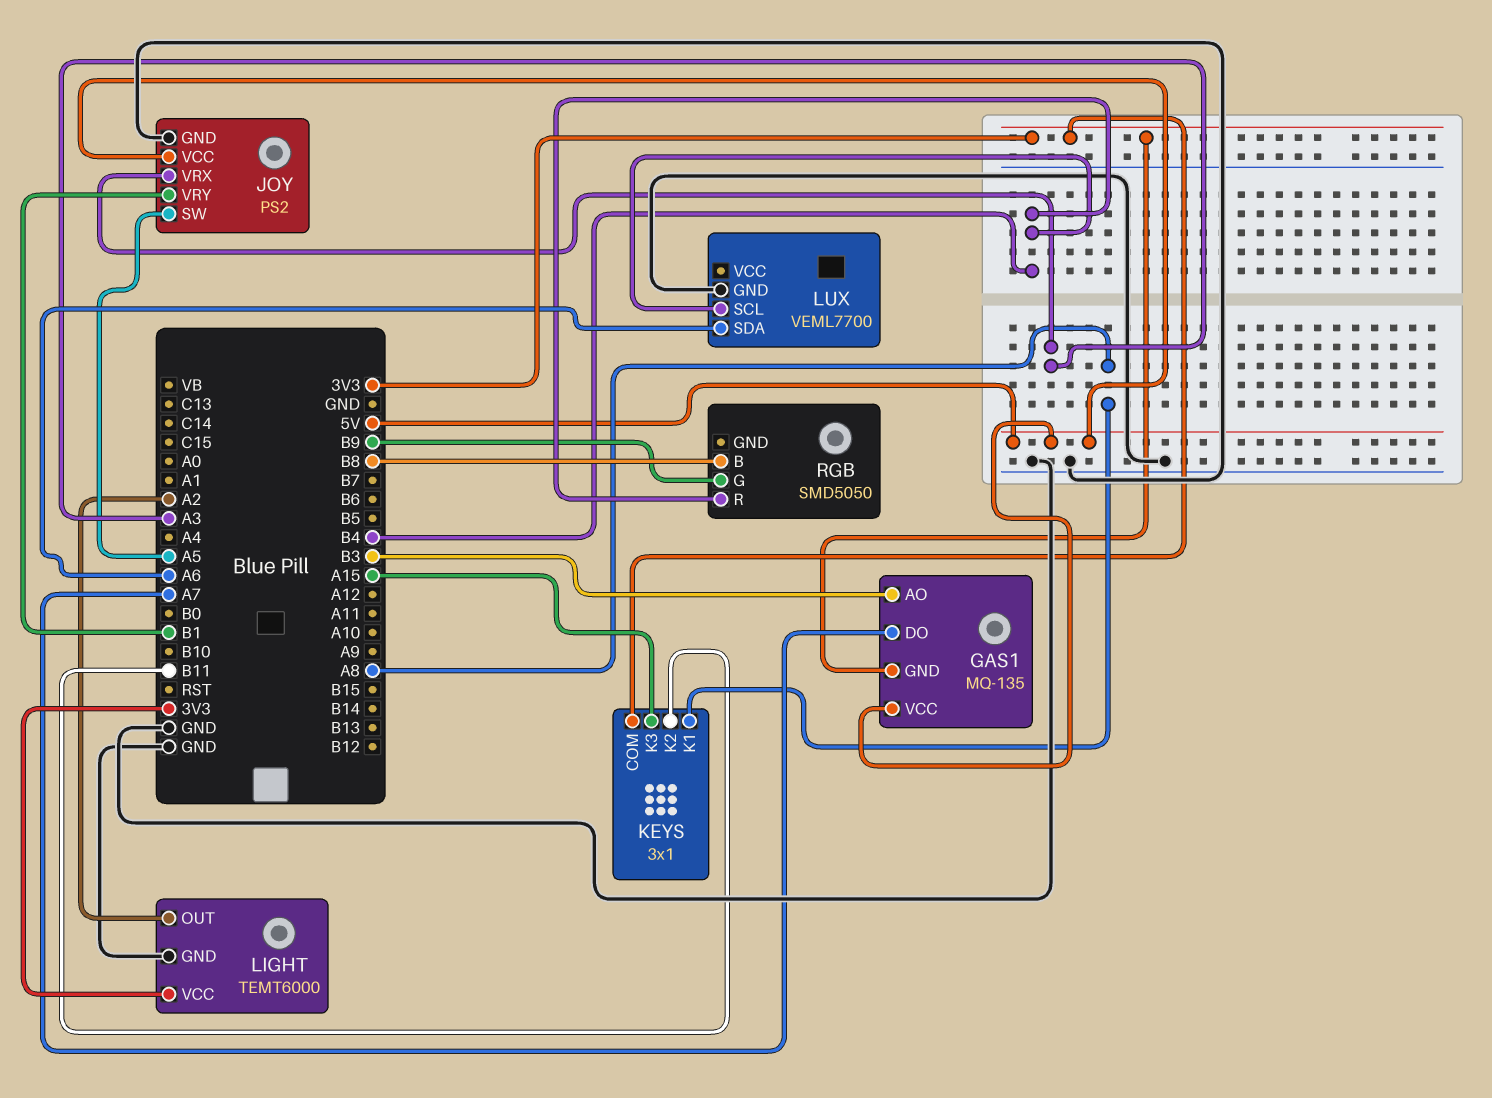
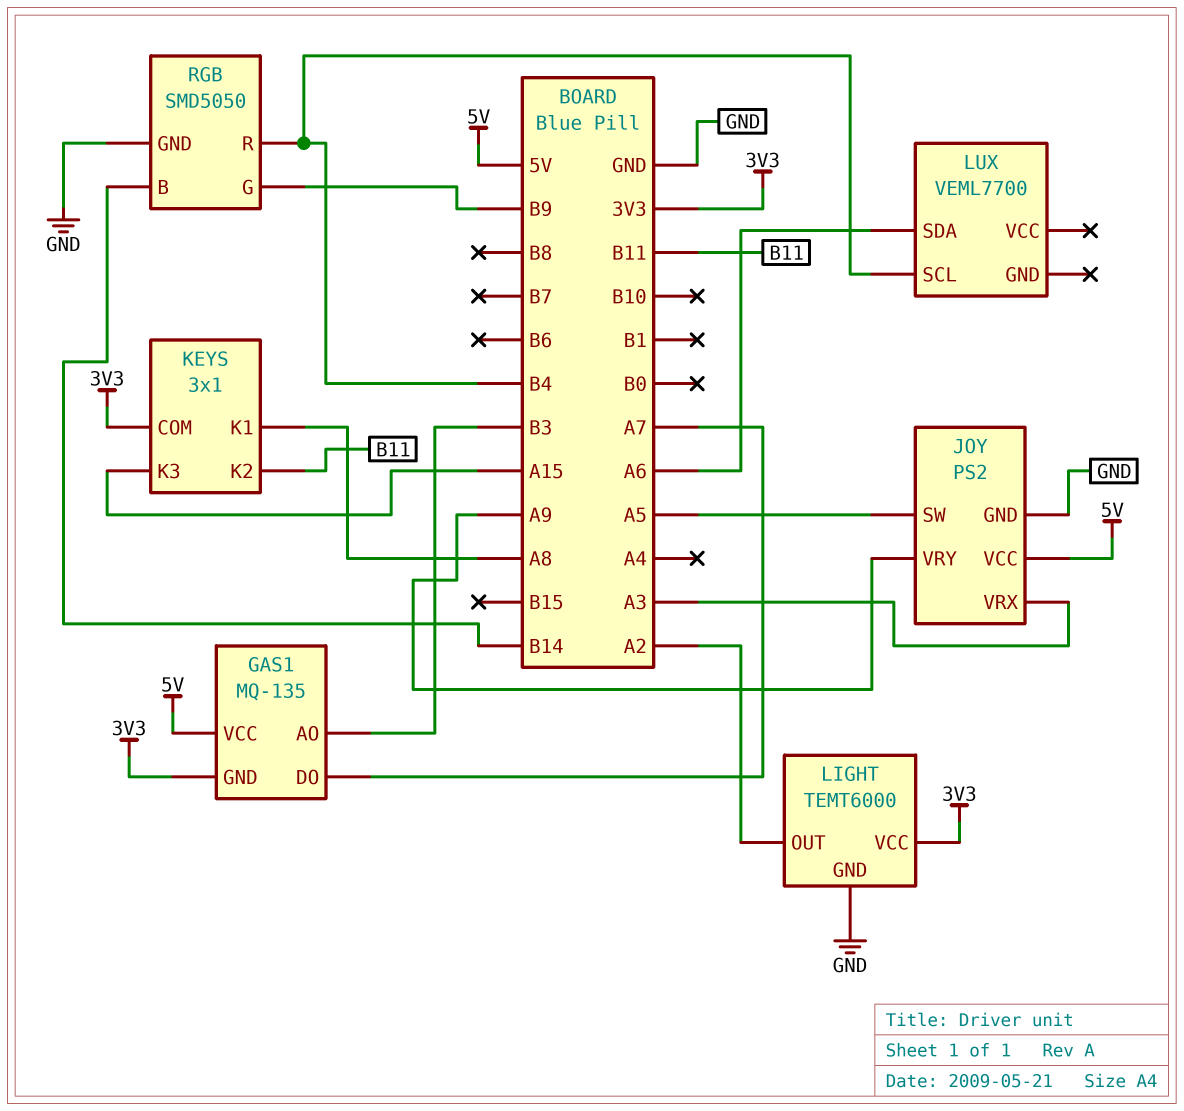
JOY pin VRY: B1 -> A9
LUX pin GND: GND -> none
RGB pin B: B8 -> B14
RGB pin GND: none -> GND

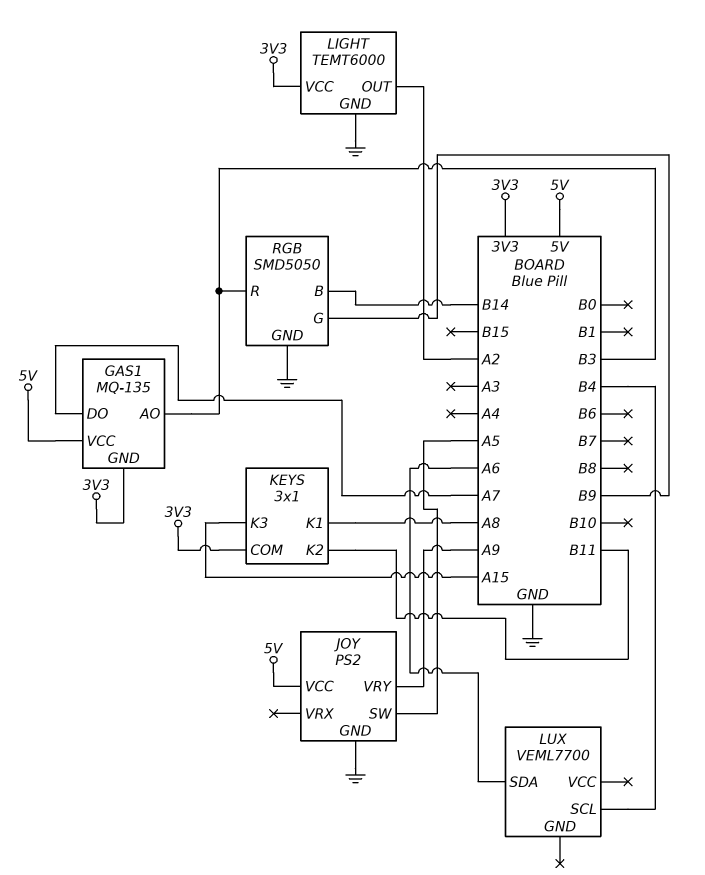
JOY pin VRX: A3 -> none
RGB pin R: B4 -> B3

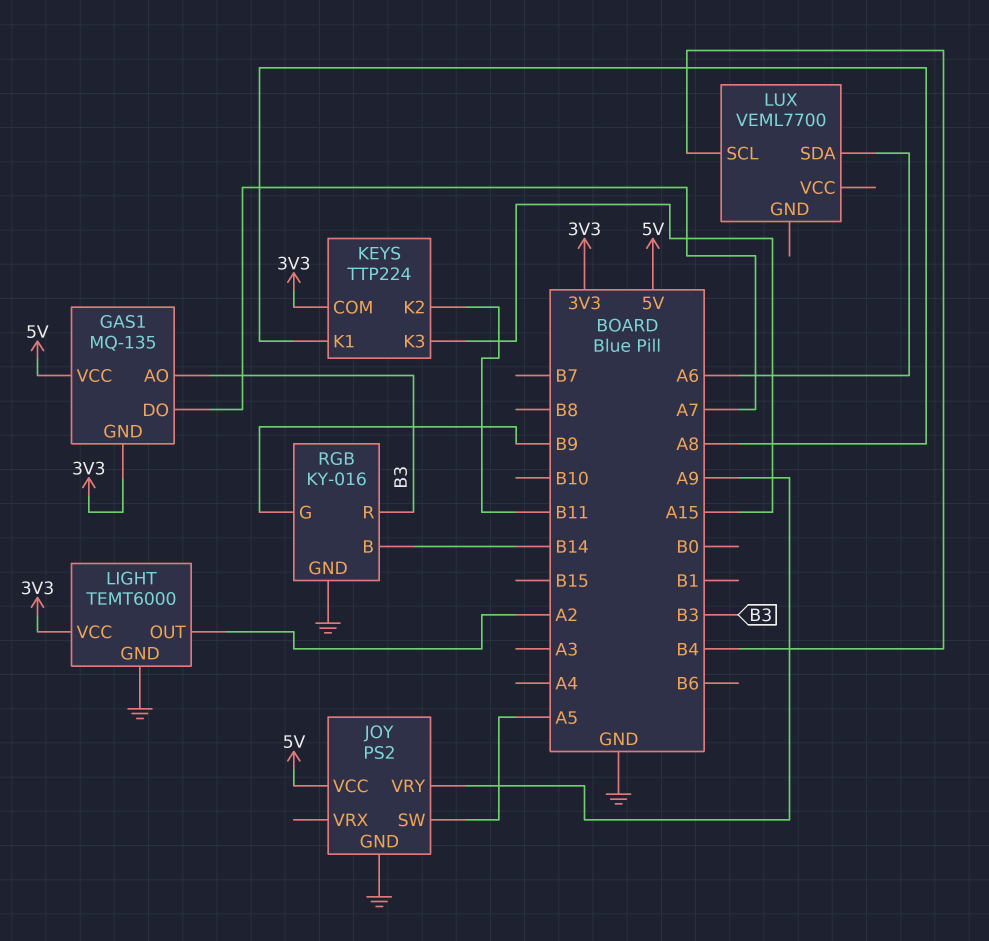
KEYS: 3x1 -> TTP224
RGB: SMD5050 -> KY-016

